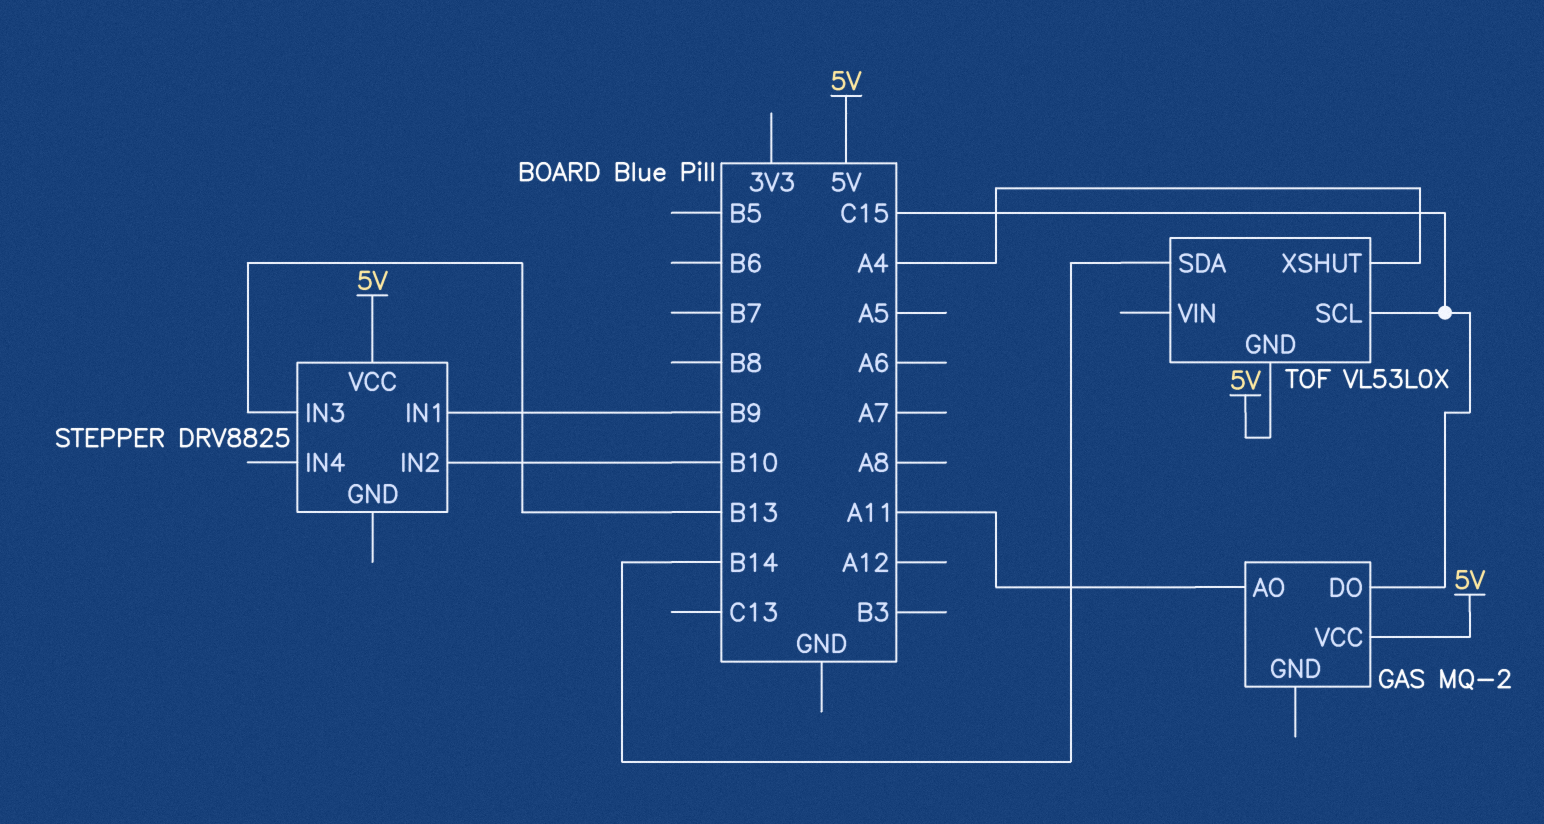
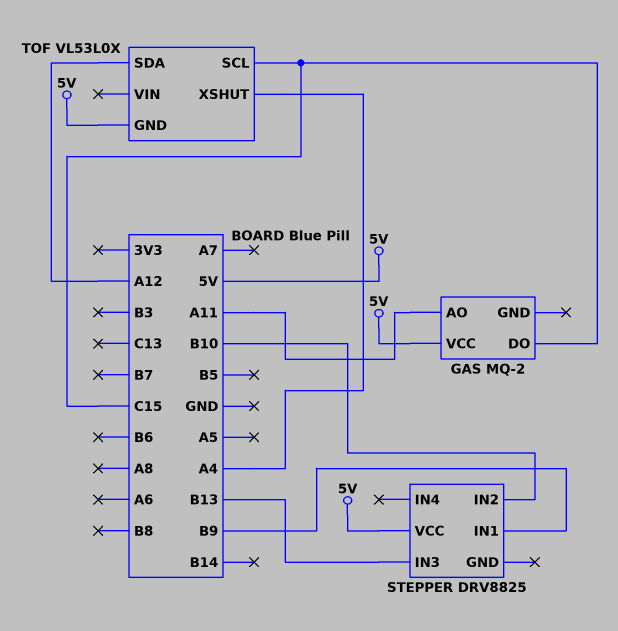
TOF pin SDA: B14 -> A12

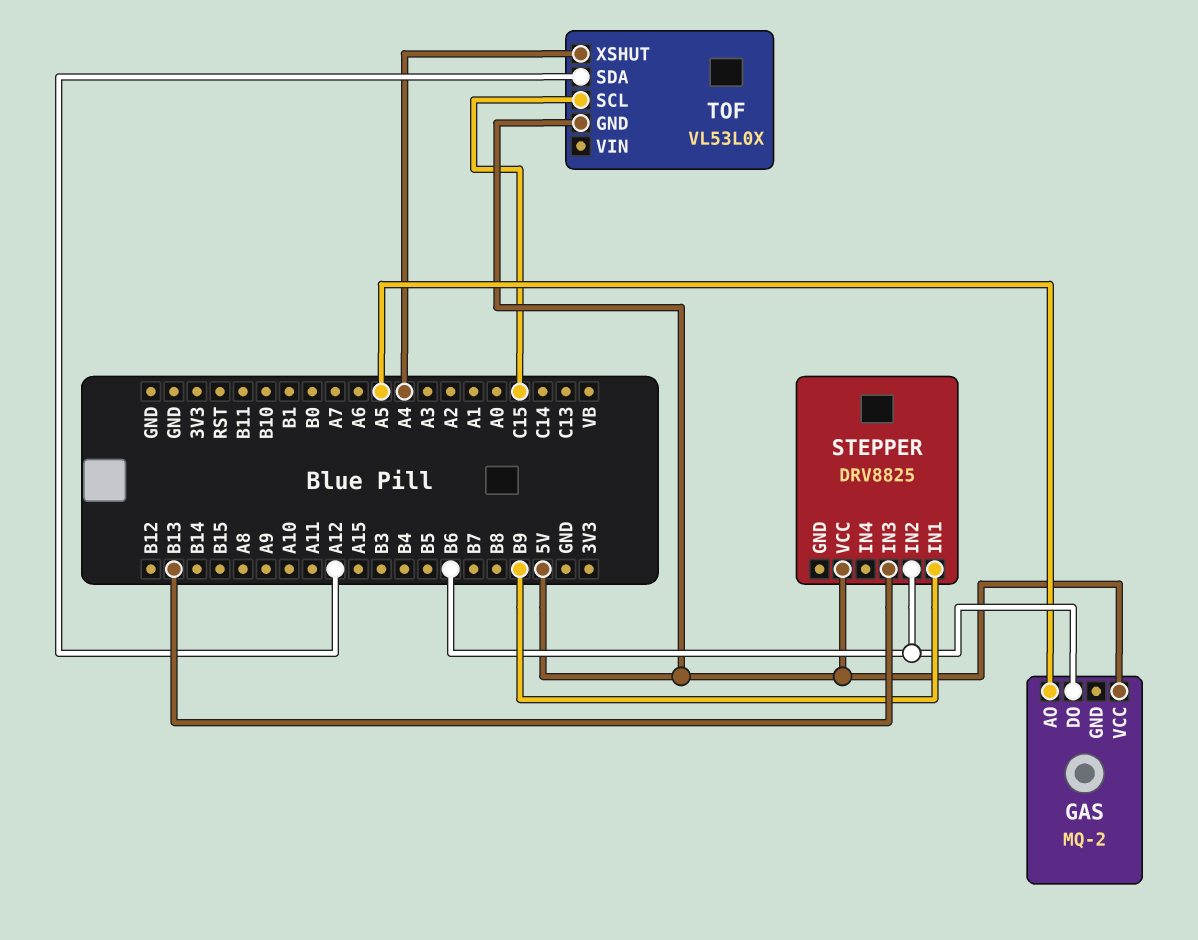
GAS pin AO: A11 -> A5
GAS pin DO: C15 -> B6
STEPPER pin IN2: B10 -> B6

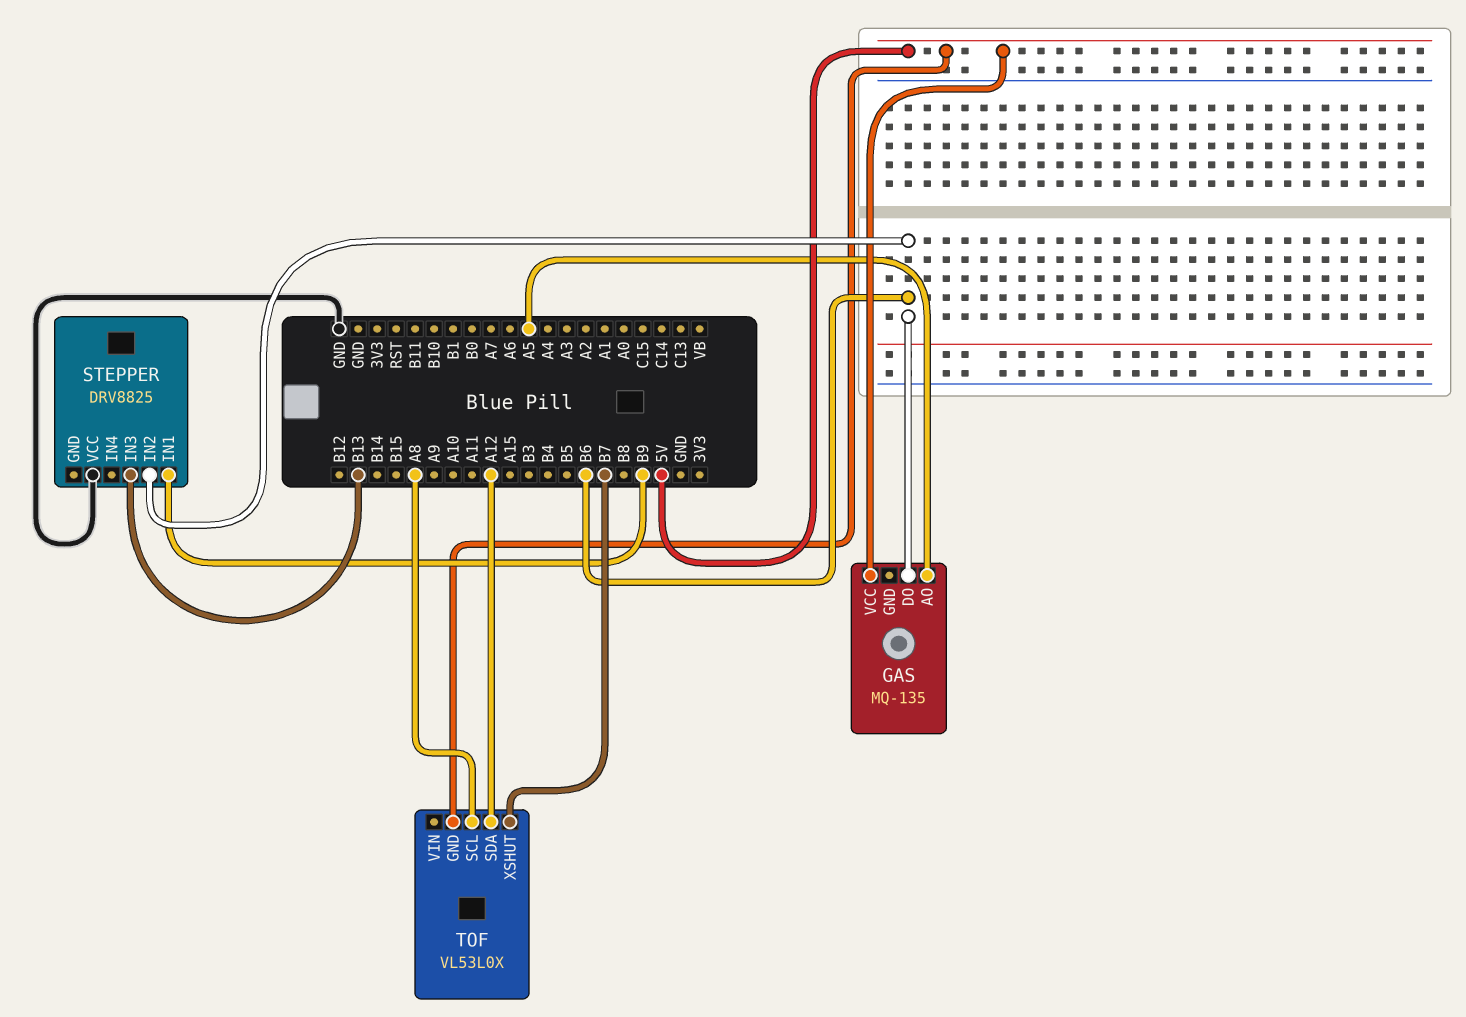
GAS: MQ-2 -> MQ-135
STEPPER pin VCC: 5V -> GND
TOF pin SCL: C15 -> A8
TOF pin XSHUT: A4 -> B7

